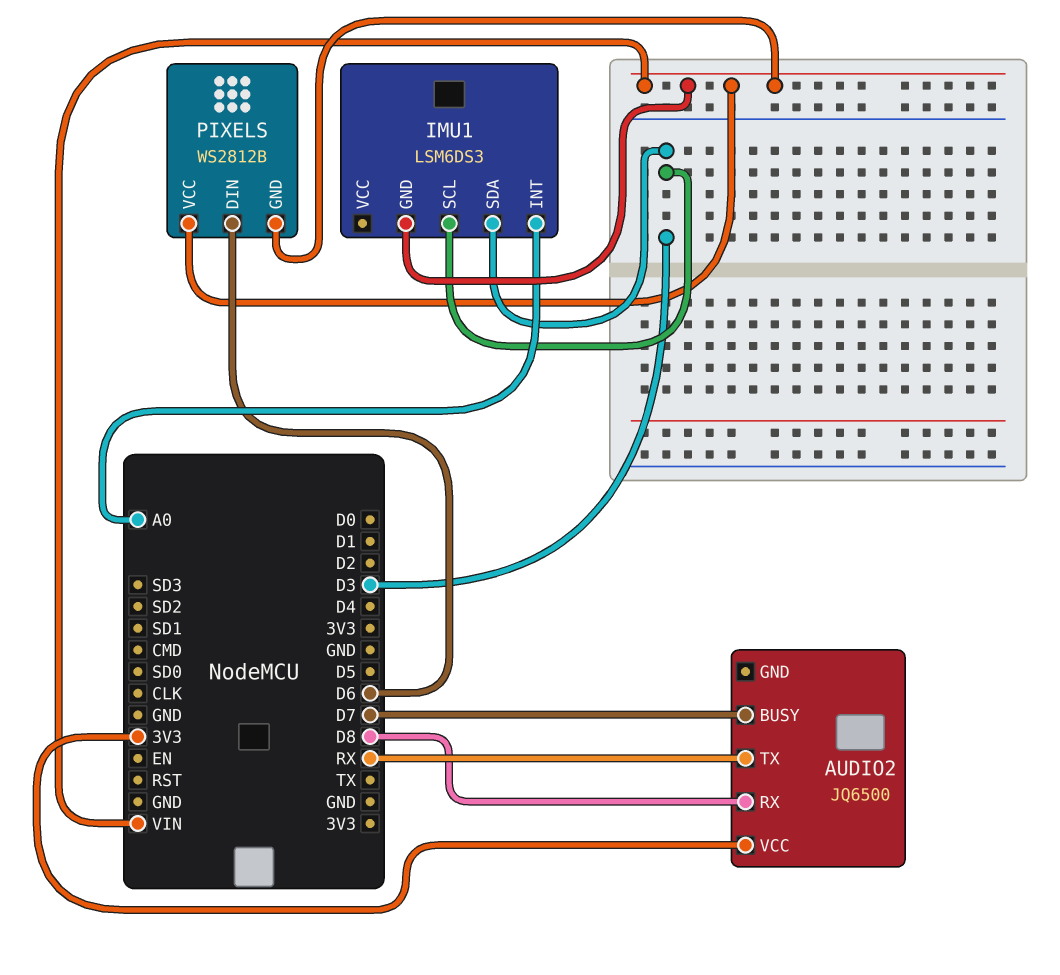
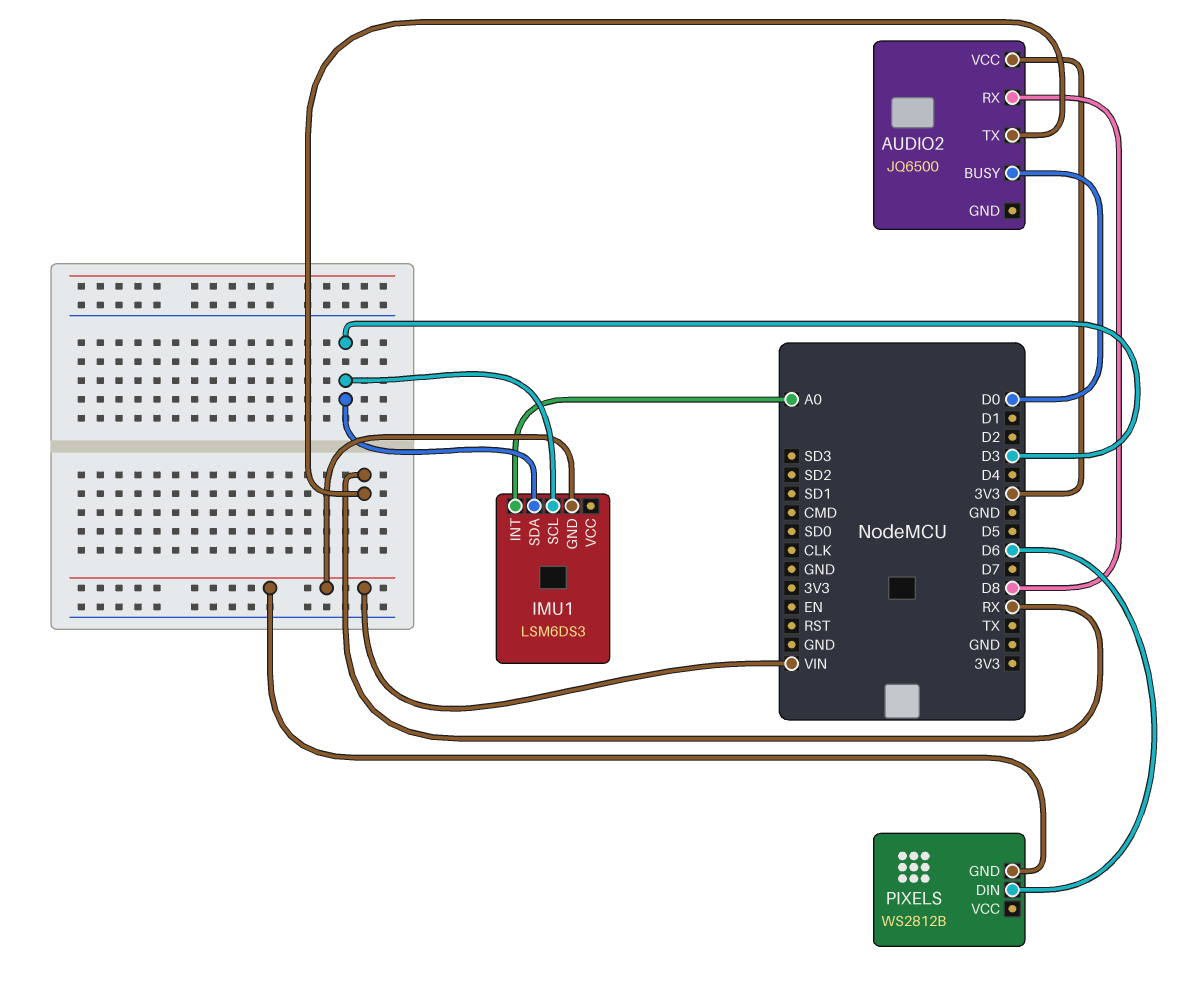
AUDIO2 pin BUSY: D7 -> D0
PIXELS pin VCC: VIN -> none

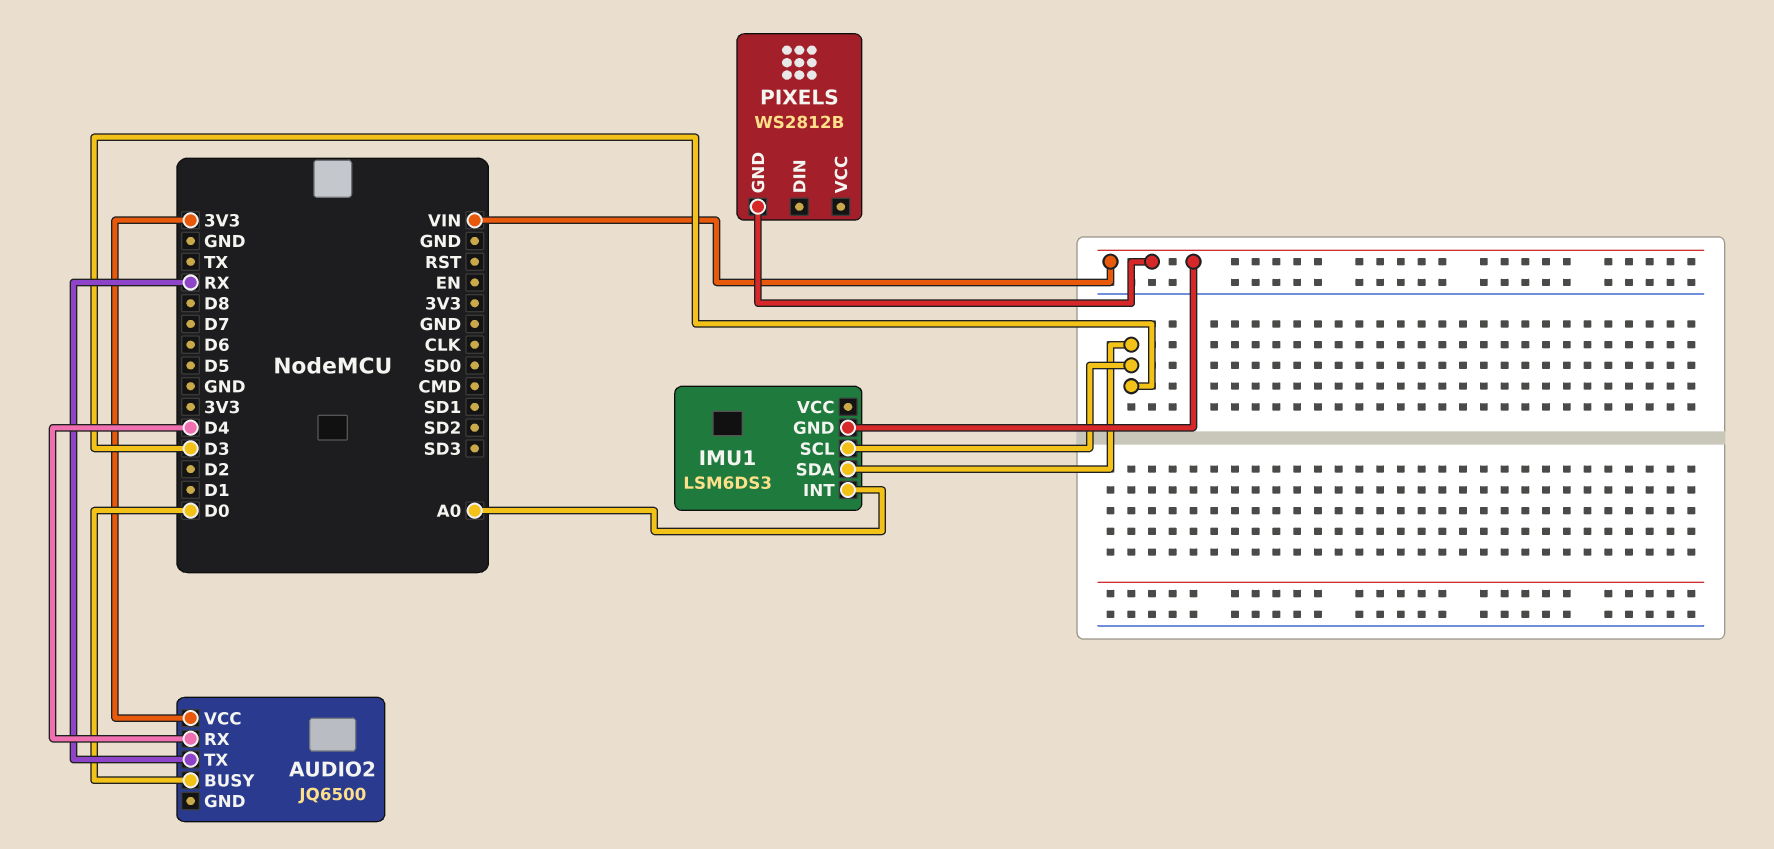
AUDIO2 pin RX: D8 -> D4
PIXELS pin DIN: D6 -> none

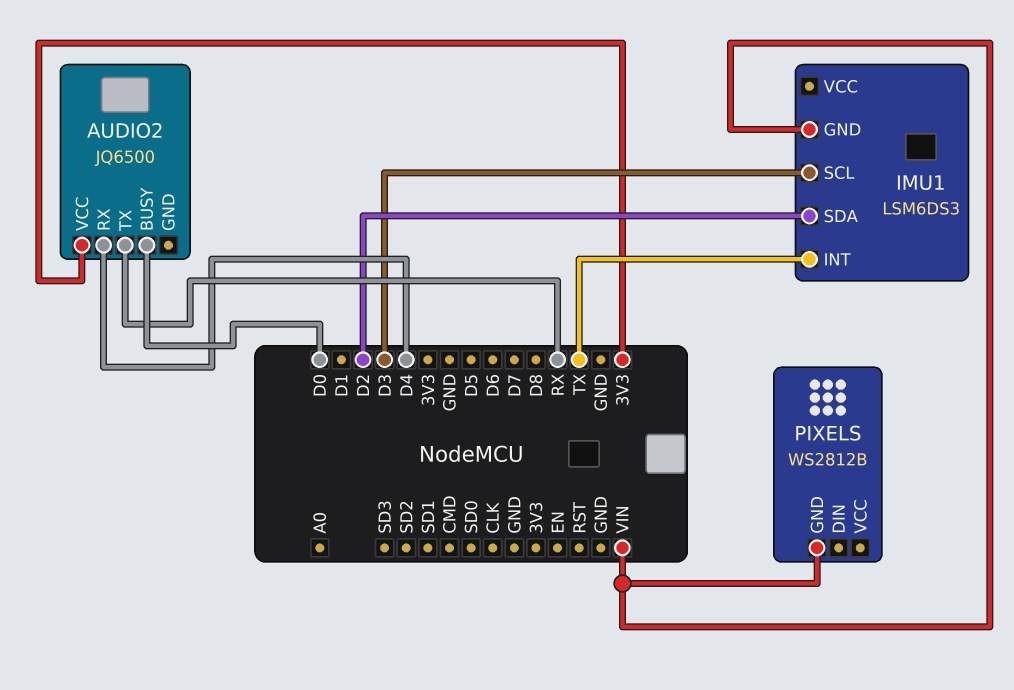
IMU1 pin INT: A0 -> TX
IMU1 pin SDA: D3 -> D2

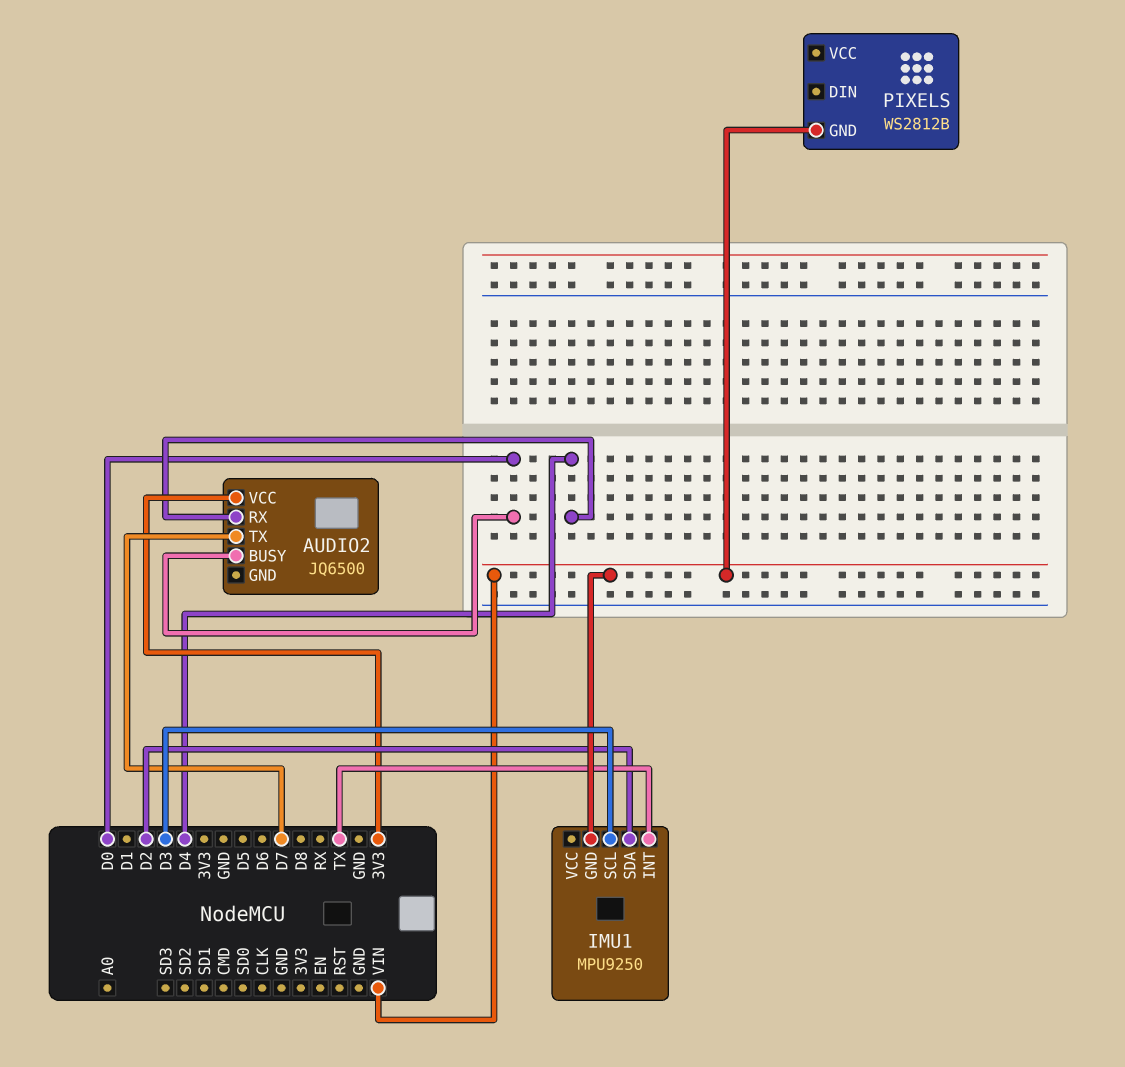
AUDIO2 pin TX: RX -> D7
IMU1: LSM6DS3 -> MPU9250

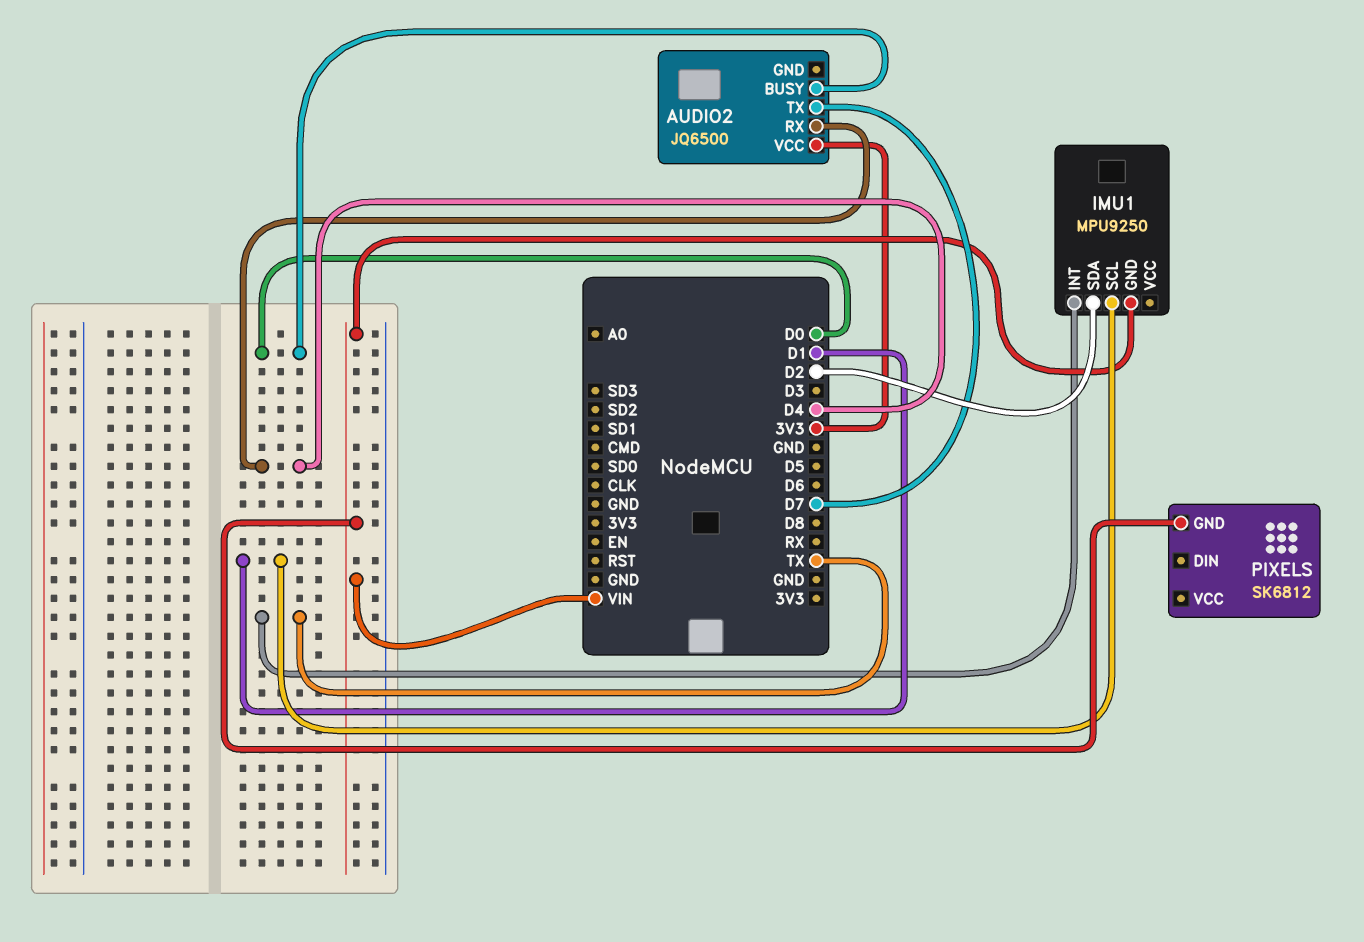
IMU1 pin SCL: D3 -> D1
PIXELS: WS2812B -> SK6812

